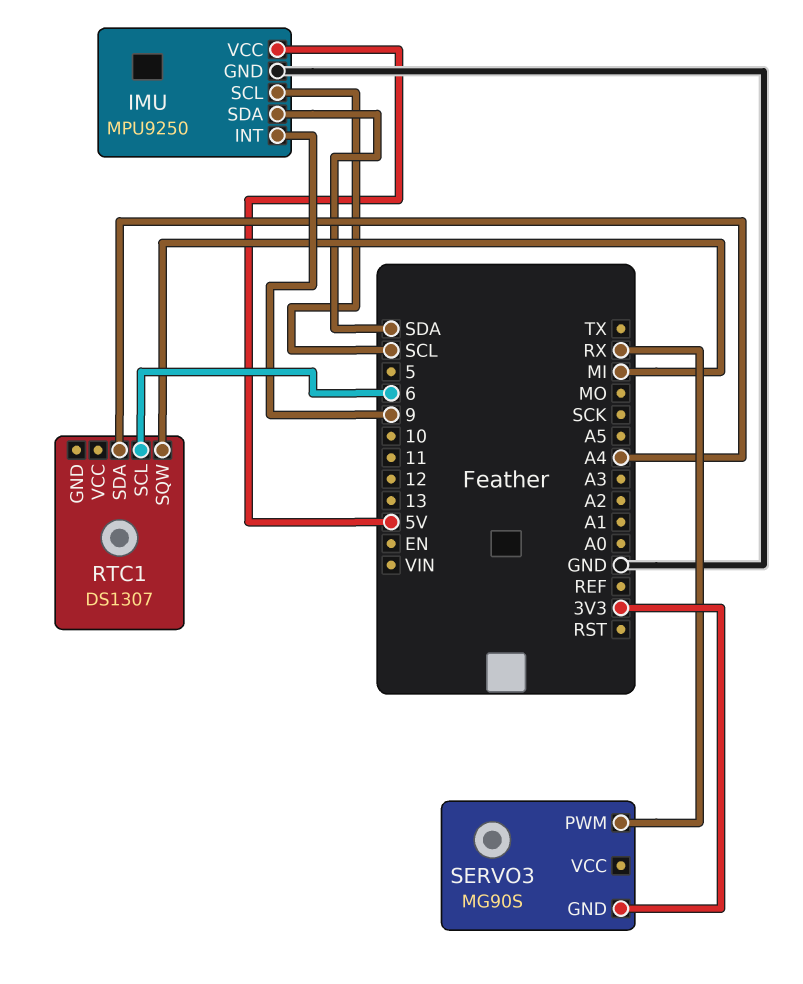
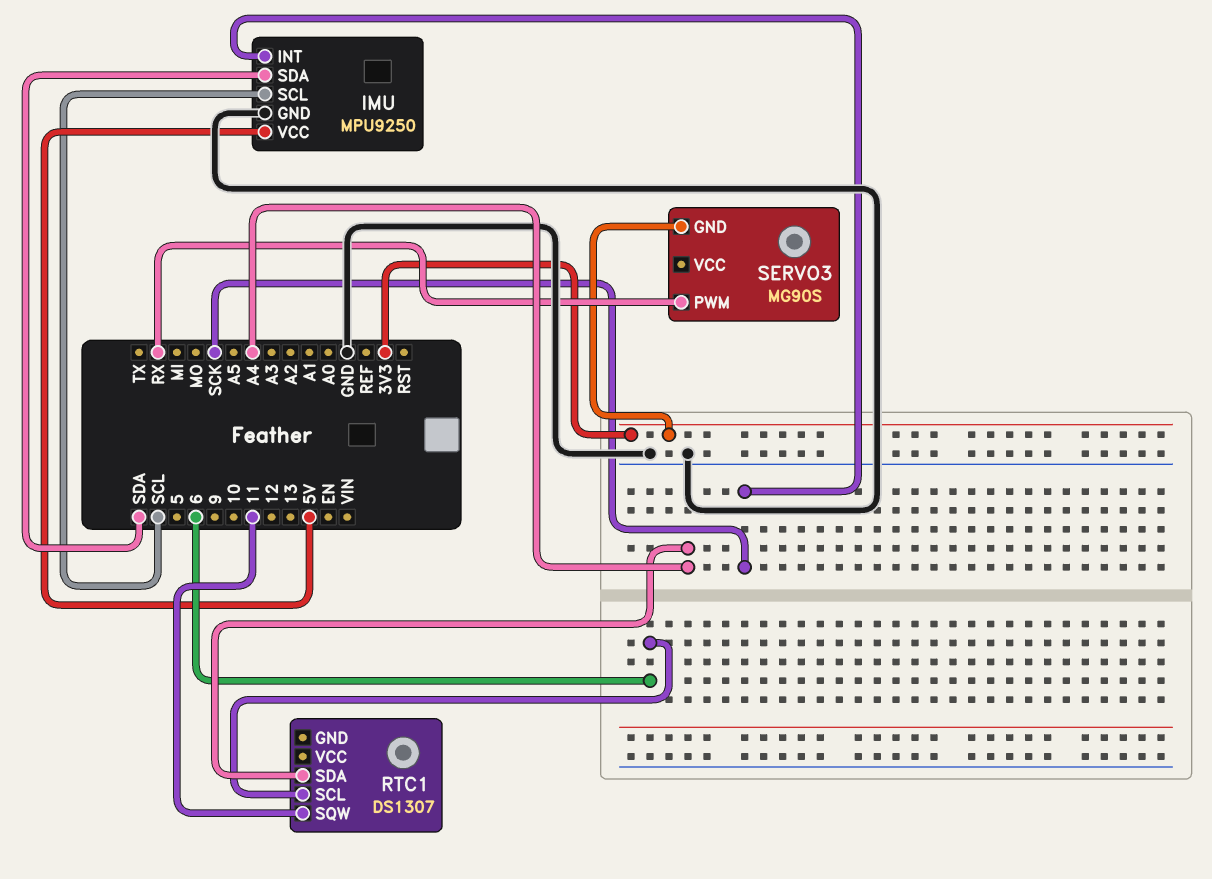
IMU pin INT: 9 -> SCK
RTC1 pin SQW: MI -> 11

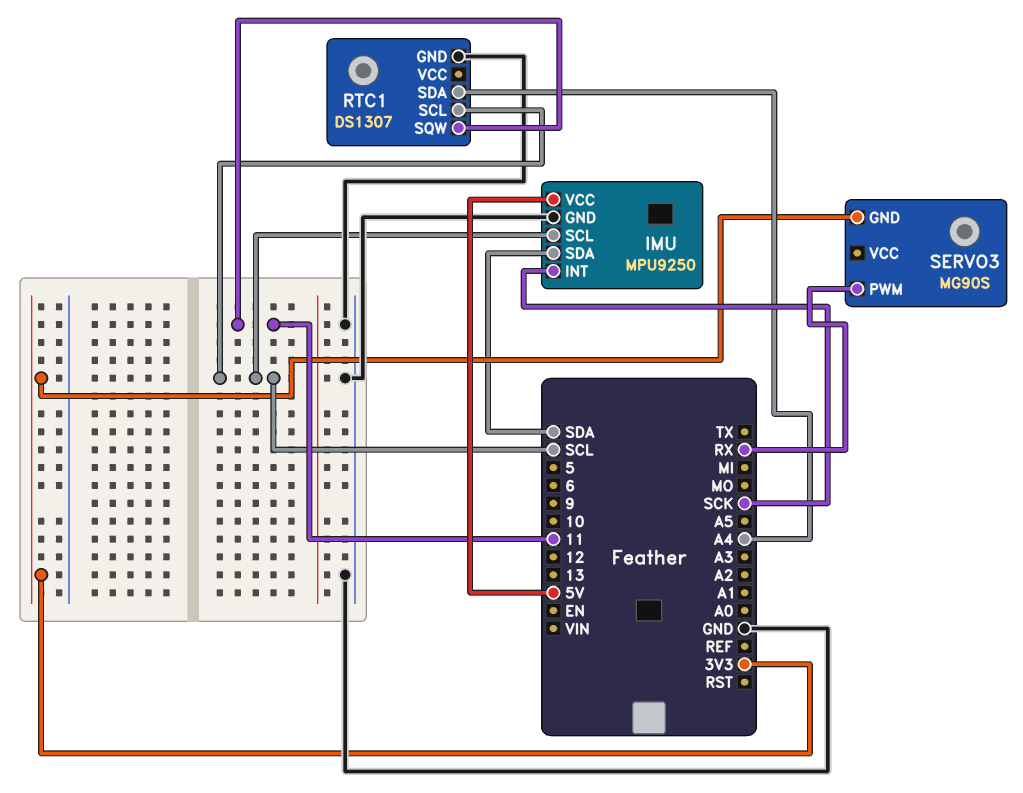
RTC1 pin GND: none -> GND
RTC1 pin SCL: 6 -> SCL

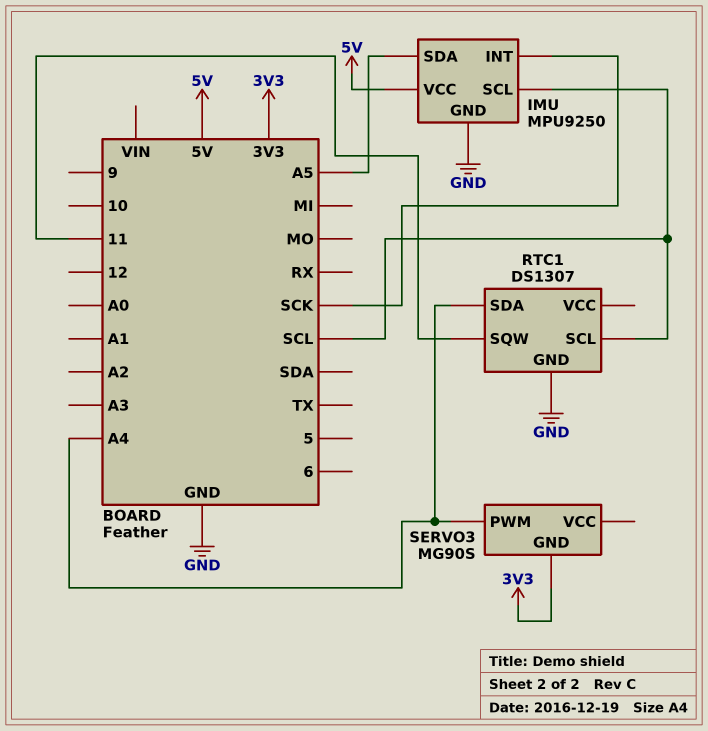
IMU pin SDA: SDA -> A5
SERVO3 pin PWM: RX -> A4

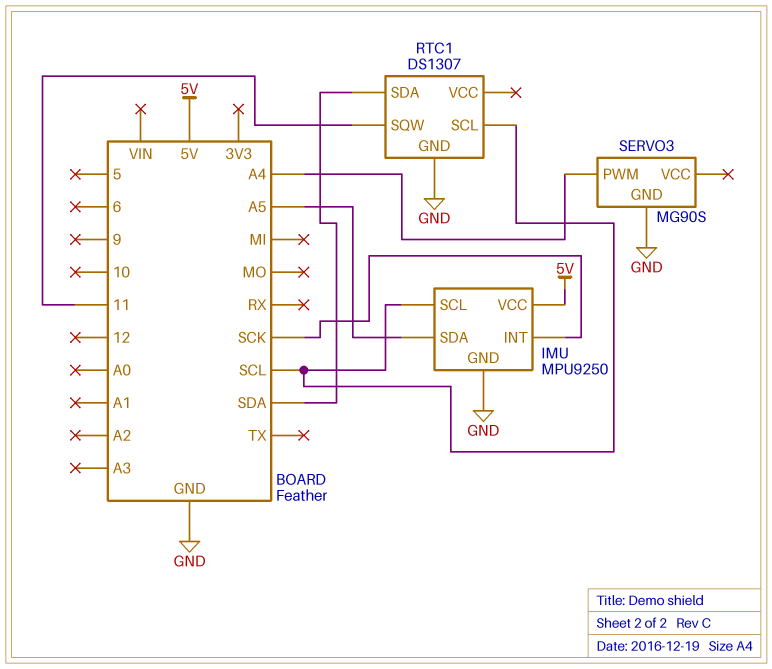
RTC1 pin SDA: A4 -> SDA
SERVO3 pin GND: 3V3 -> GND

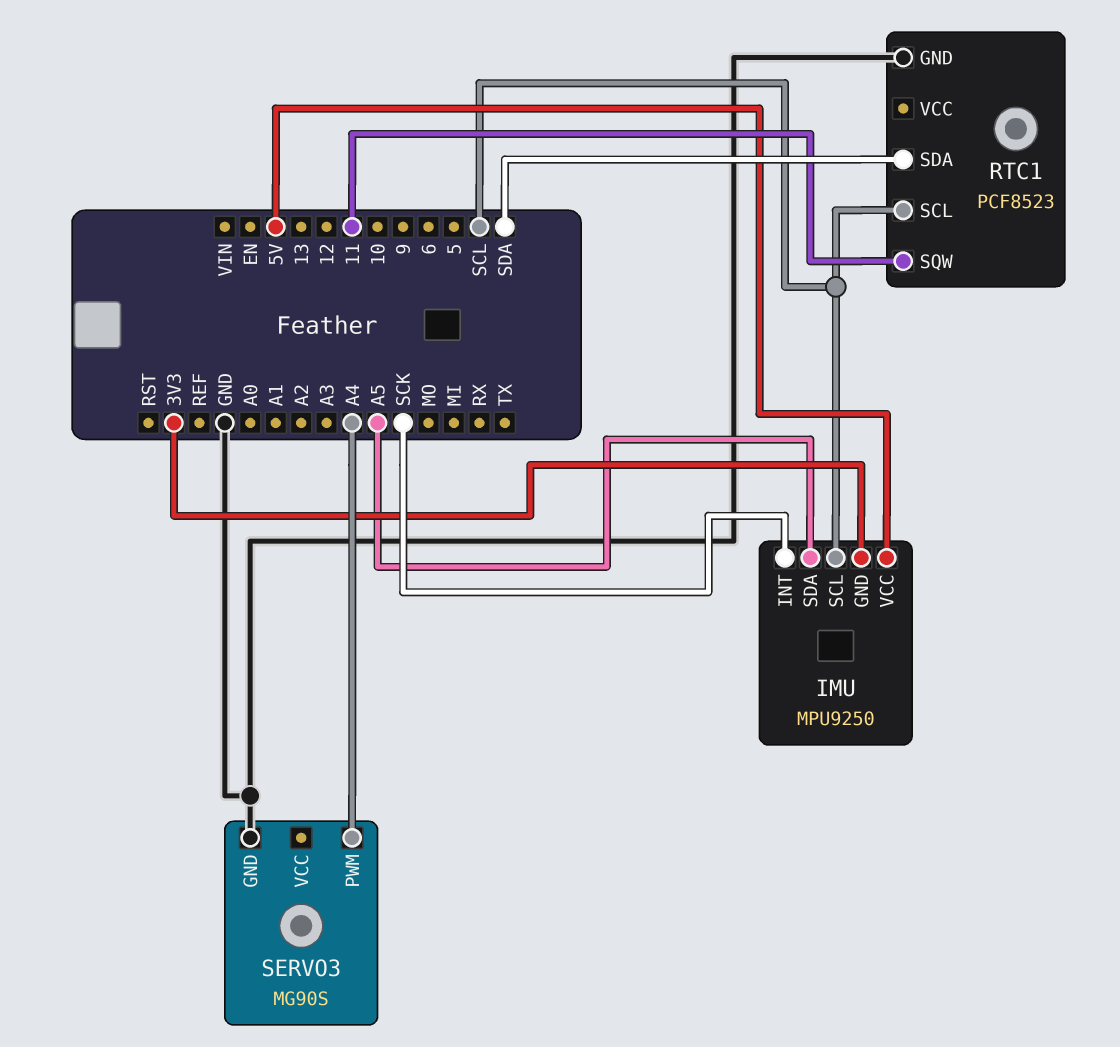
IMU pin GND: GND -> 3V3
RTC1: DS1307 -> PCF8523

